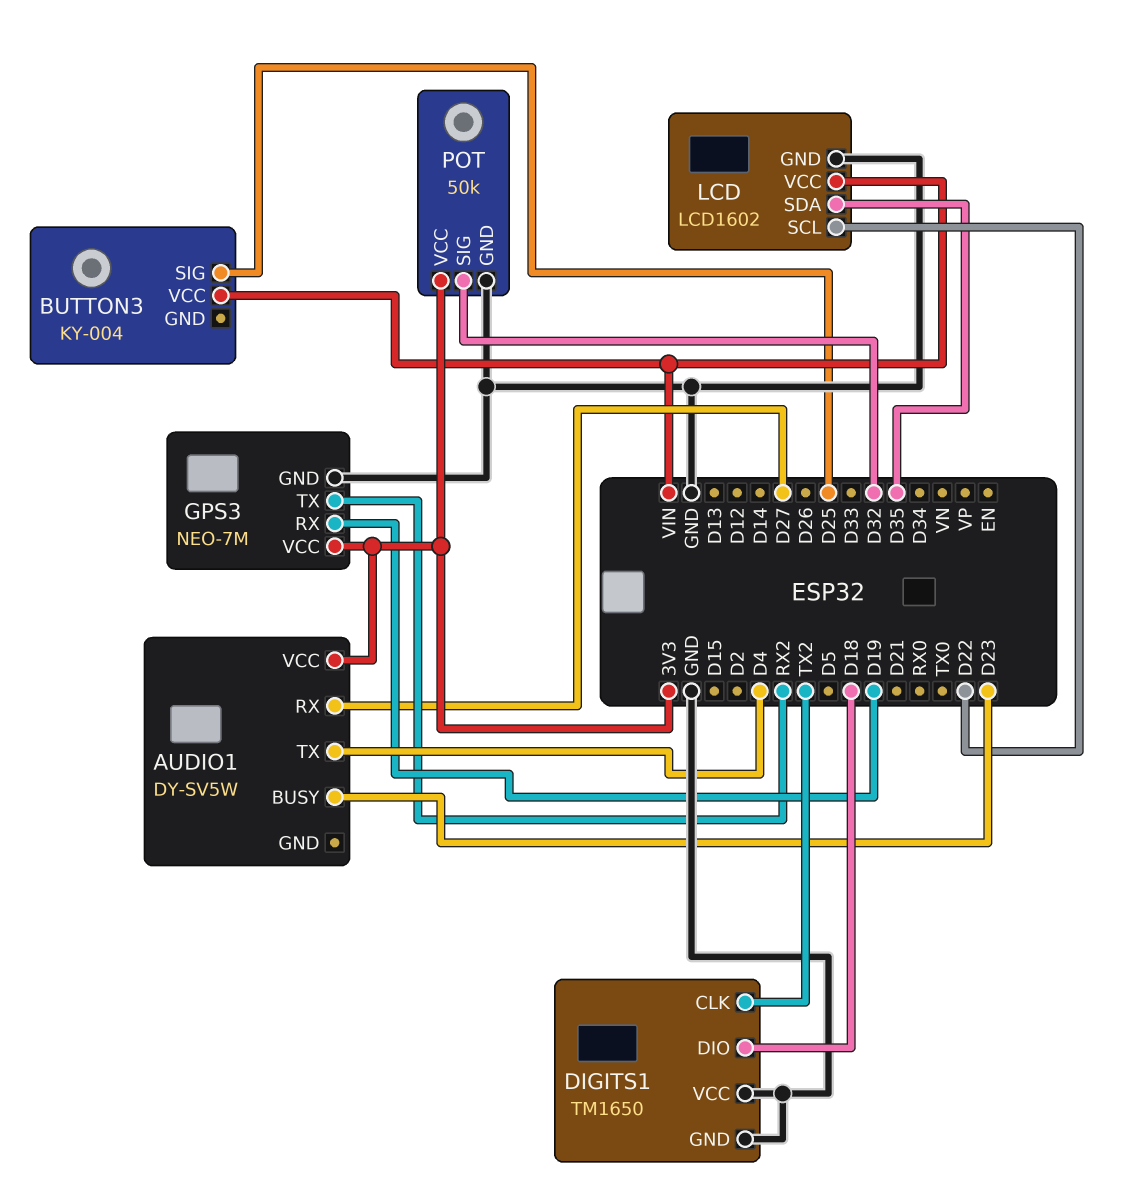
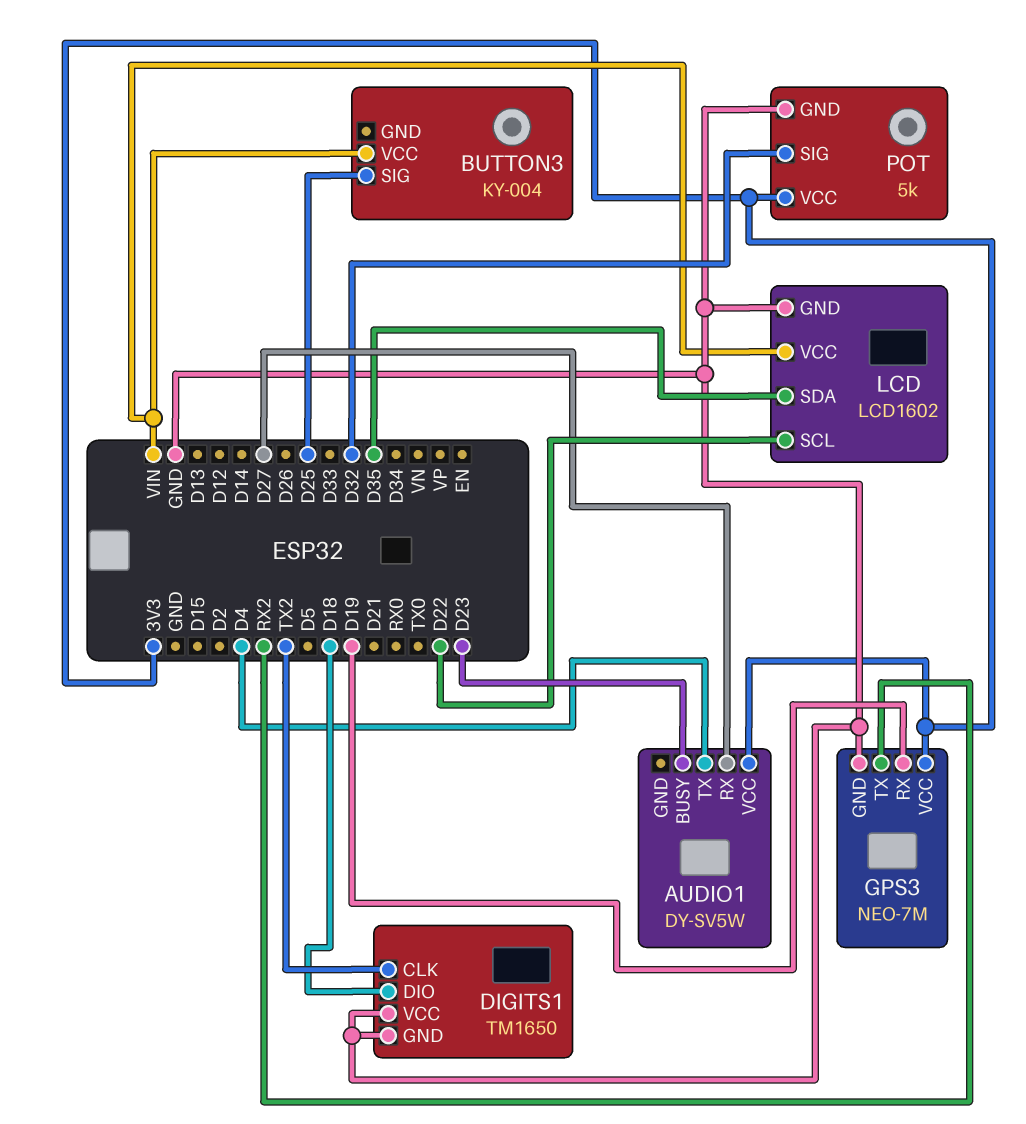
POT: 50k -> 5k

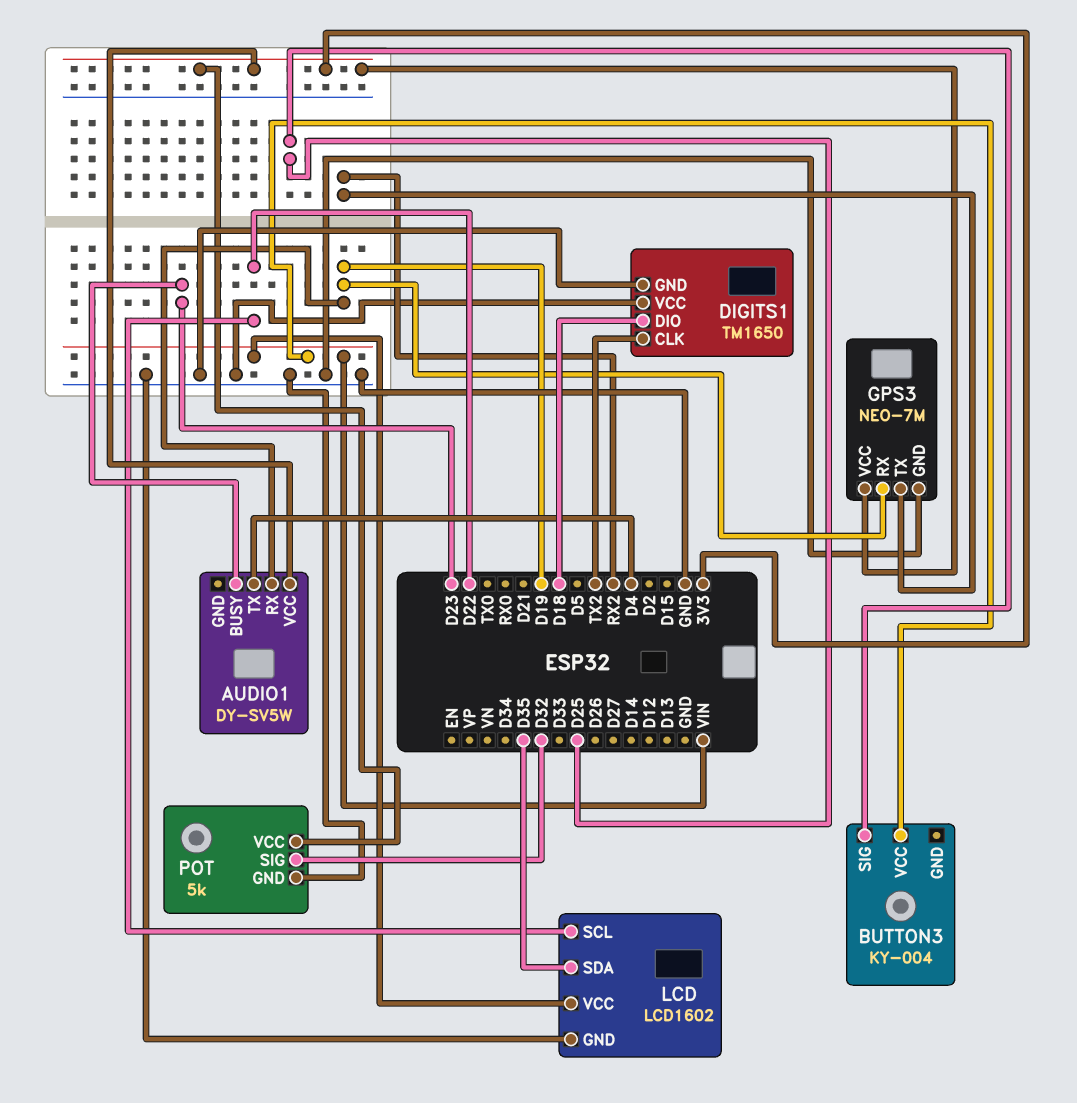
AUDIO1 pin RX: D27 -> D19

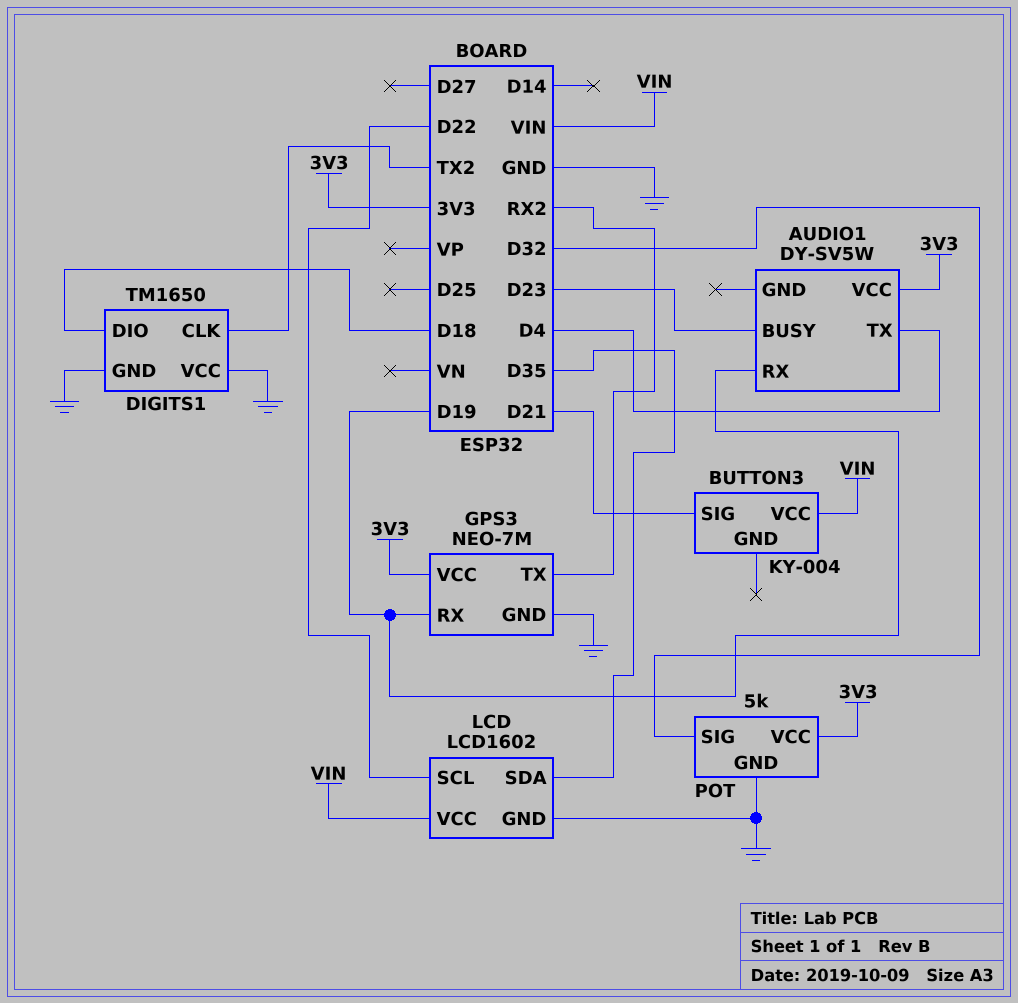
BUTTON3 pin SIG: D25 -> D21

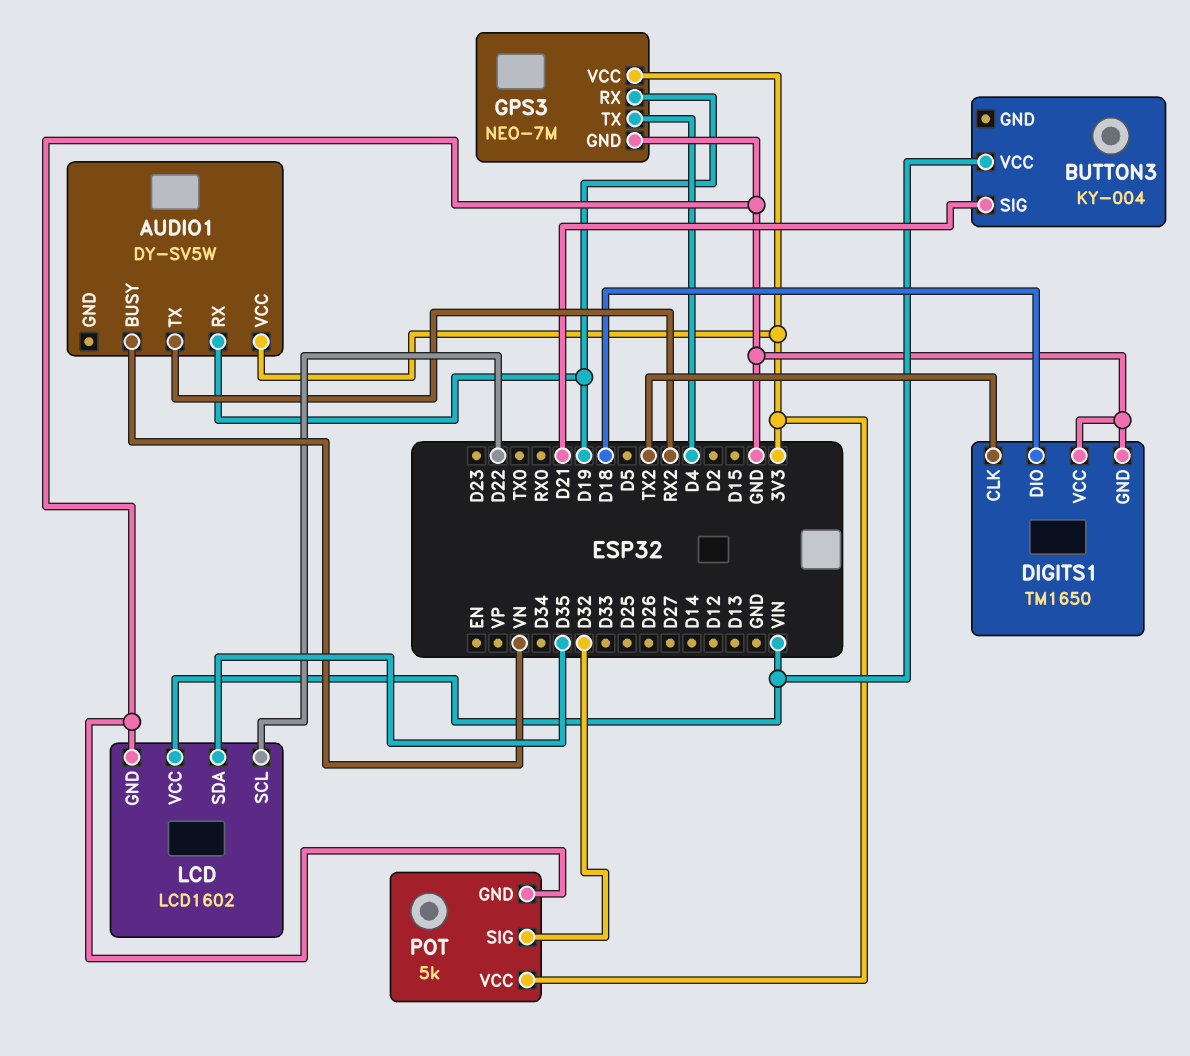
AUDIO1 pin BUSY: D23 -> VN
AUDIO1 pin TX: D4 -> RX2
GPS3 pin TX: RX2 -> D4

